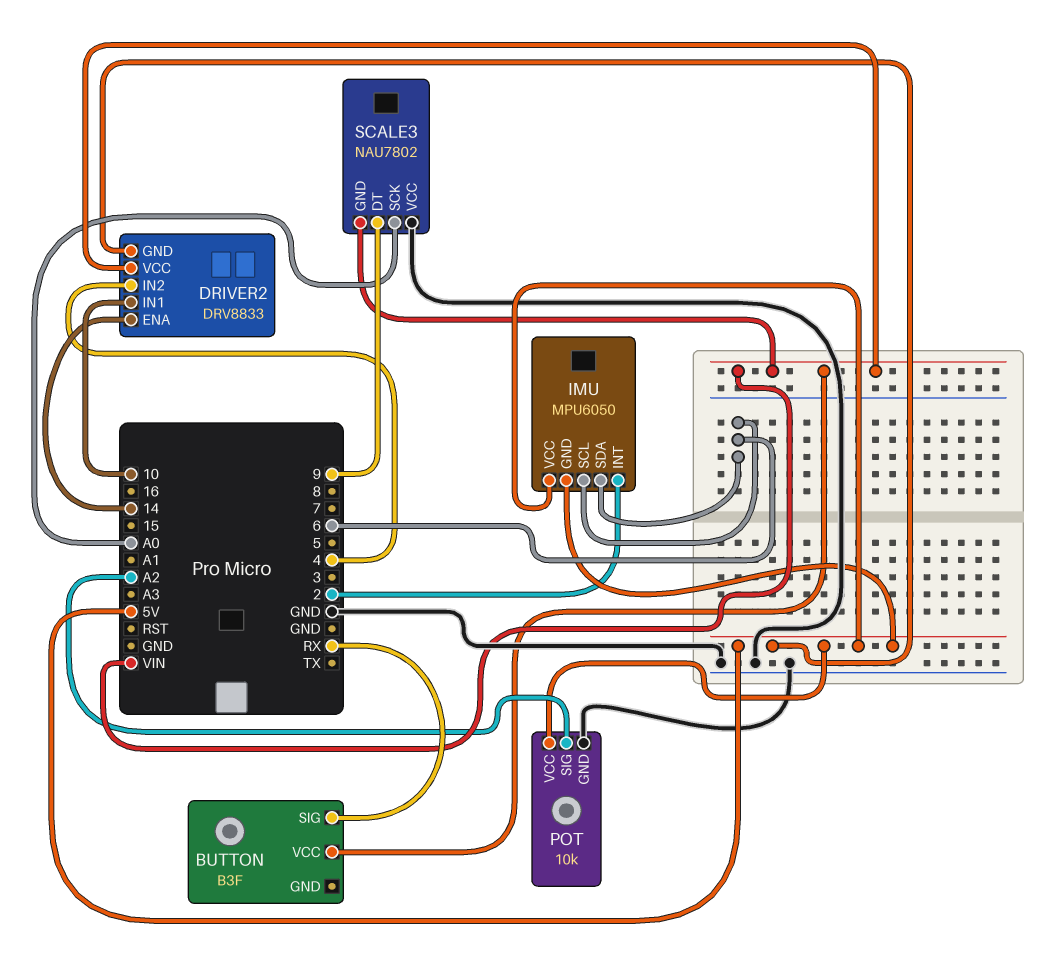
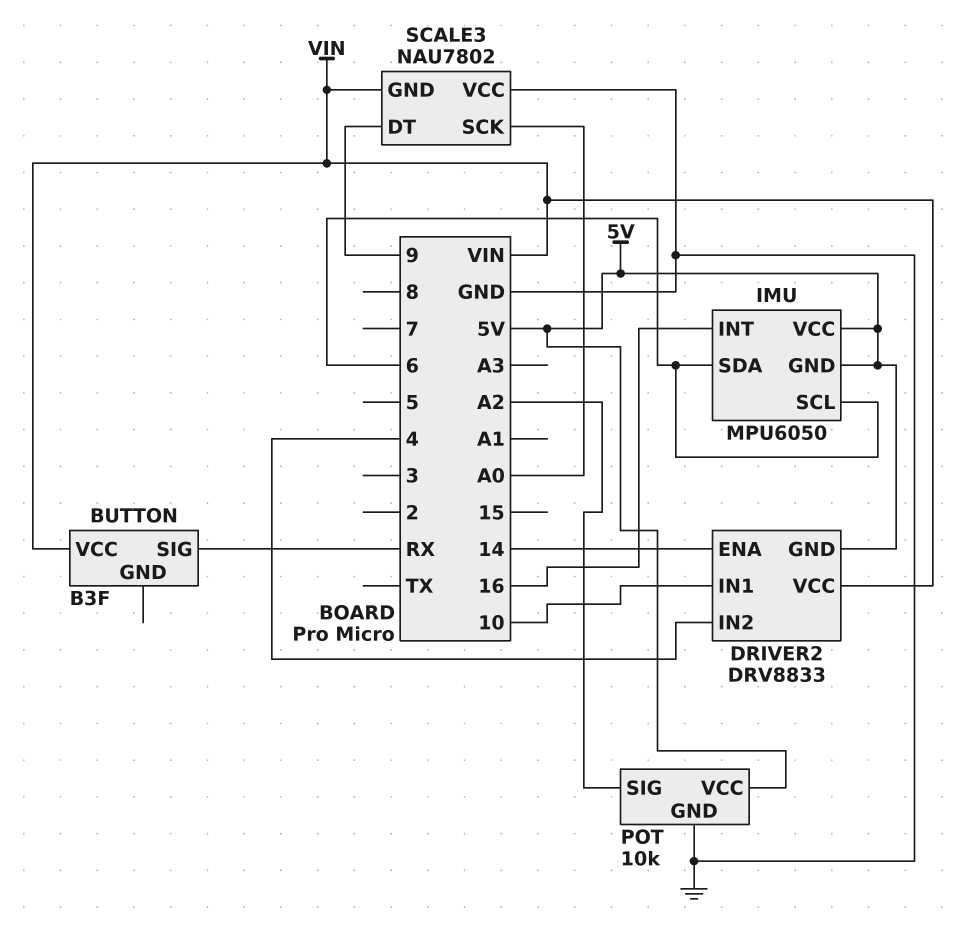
IMU pin INT: 2 -> 16

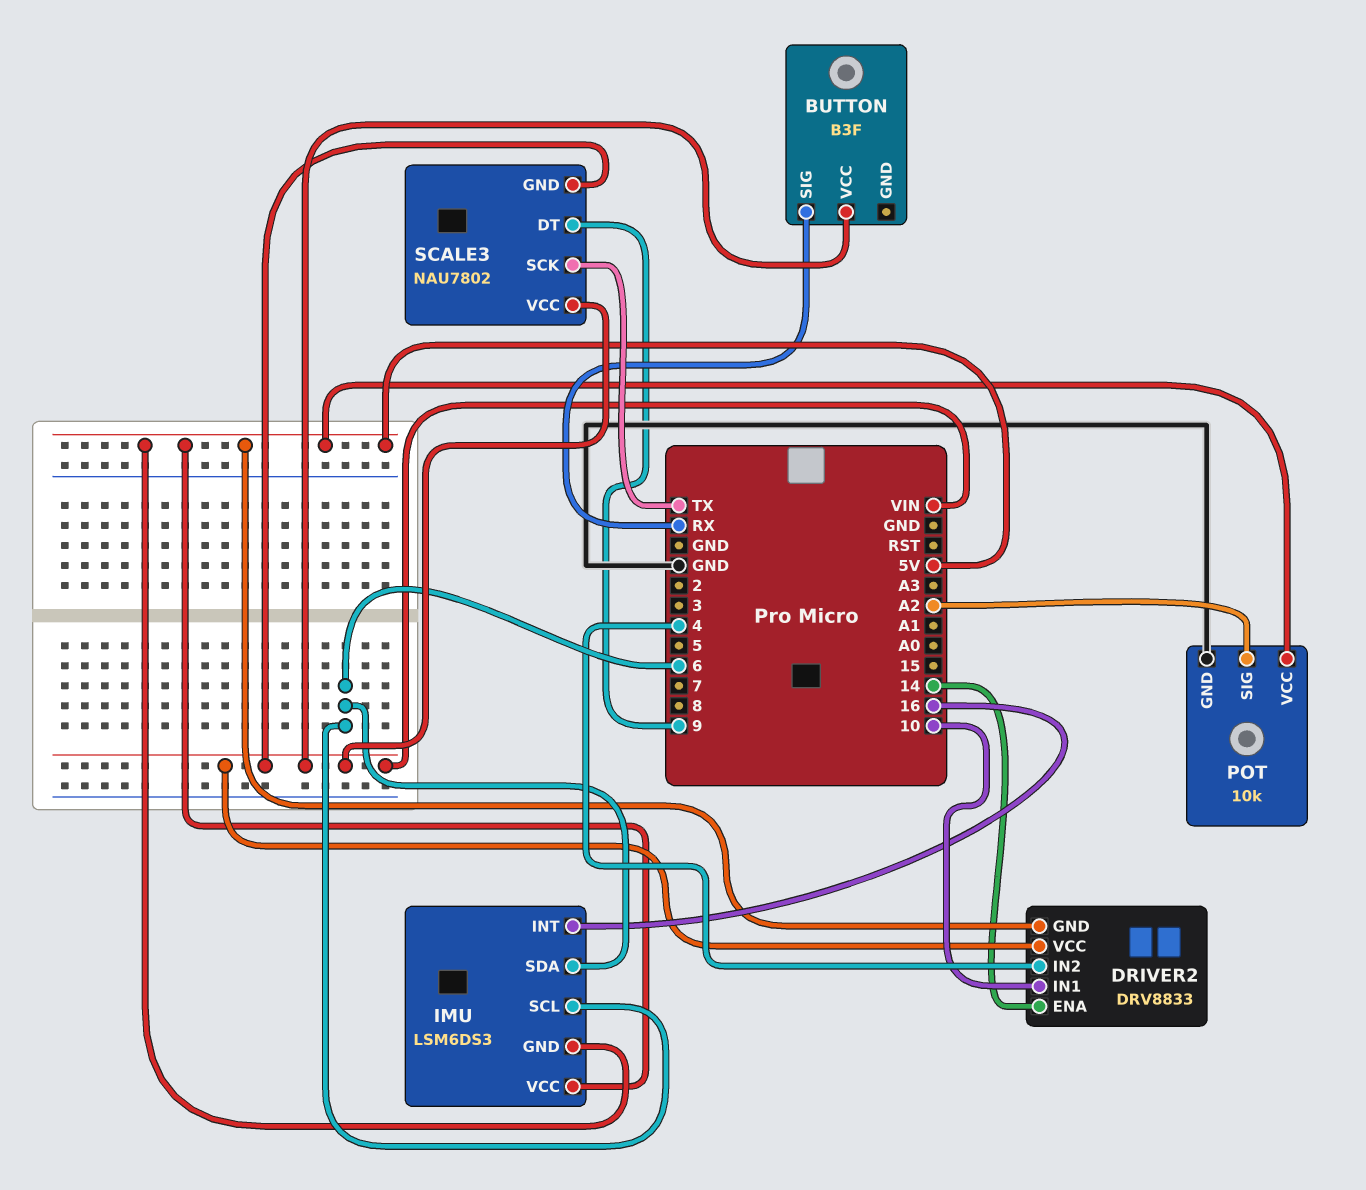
IMU: MPU6050 -> LSM6DS3
SCALE3 pin SCK: A0 -> TX
SCALE3 pin VCC: GND -> VIN

